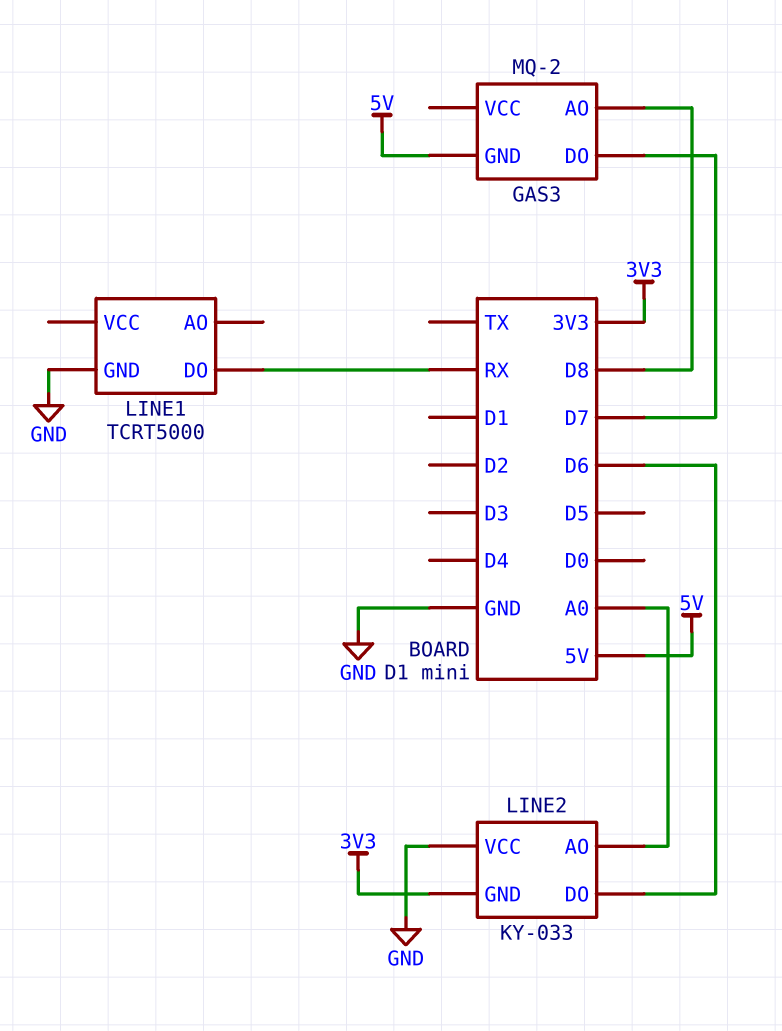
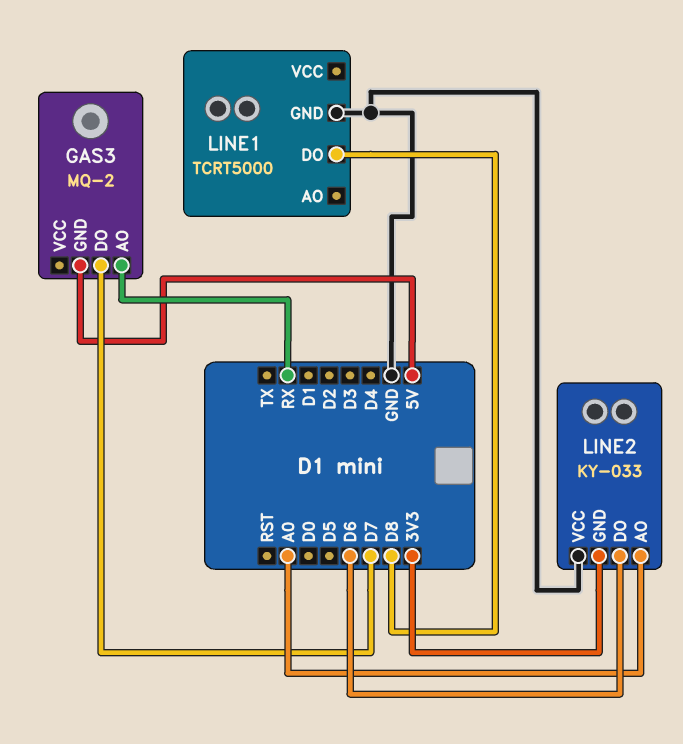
GAS3 pin AO: D8 -> RX
LINE1 pin DO: RX -> D8

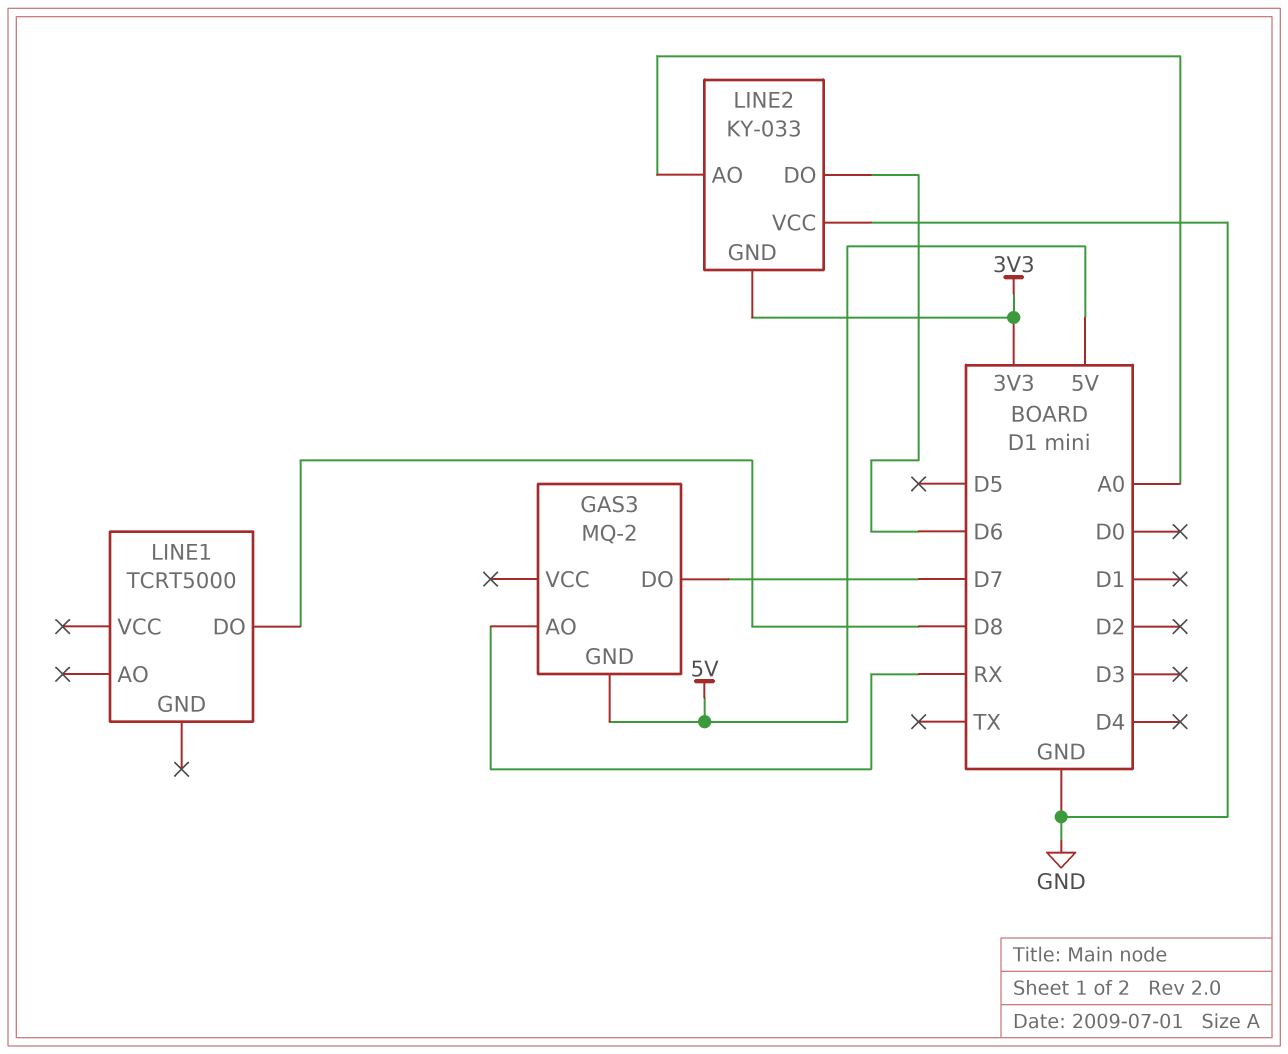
LINE1 pin GND: GND -> none

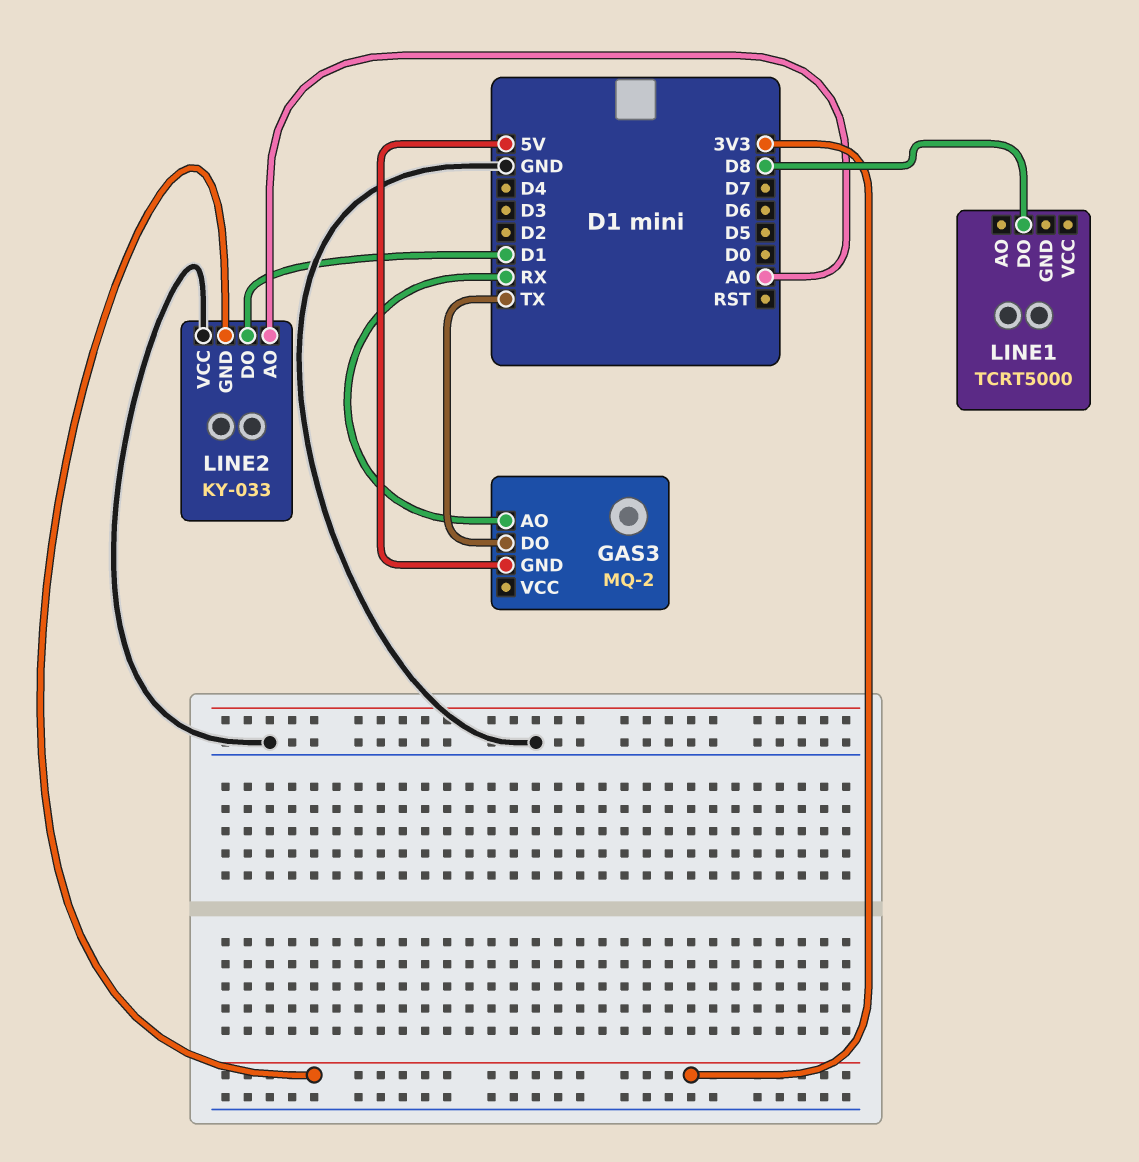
GAS3 pin DO: D7 -> TX
LINE2 pin DO: D6 -> D1

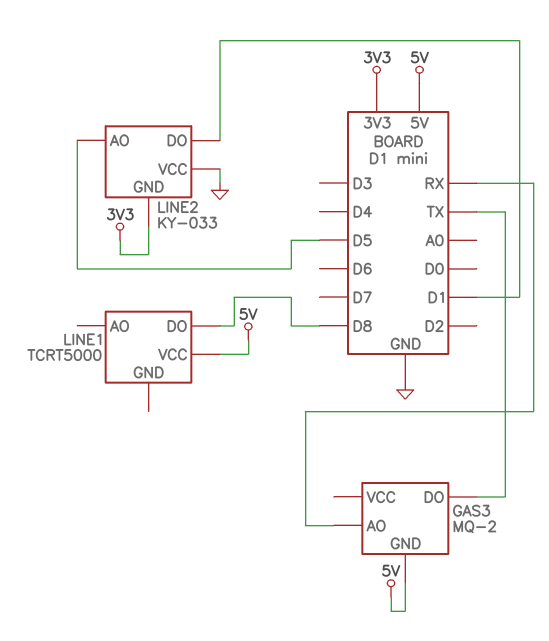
LINE1 pin VCC: none -> 5V
LINE2 pin AO: A0 -> D5

